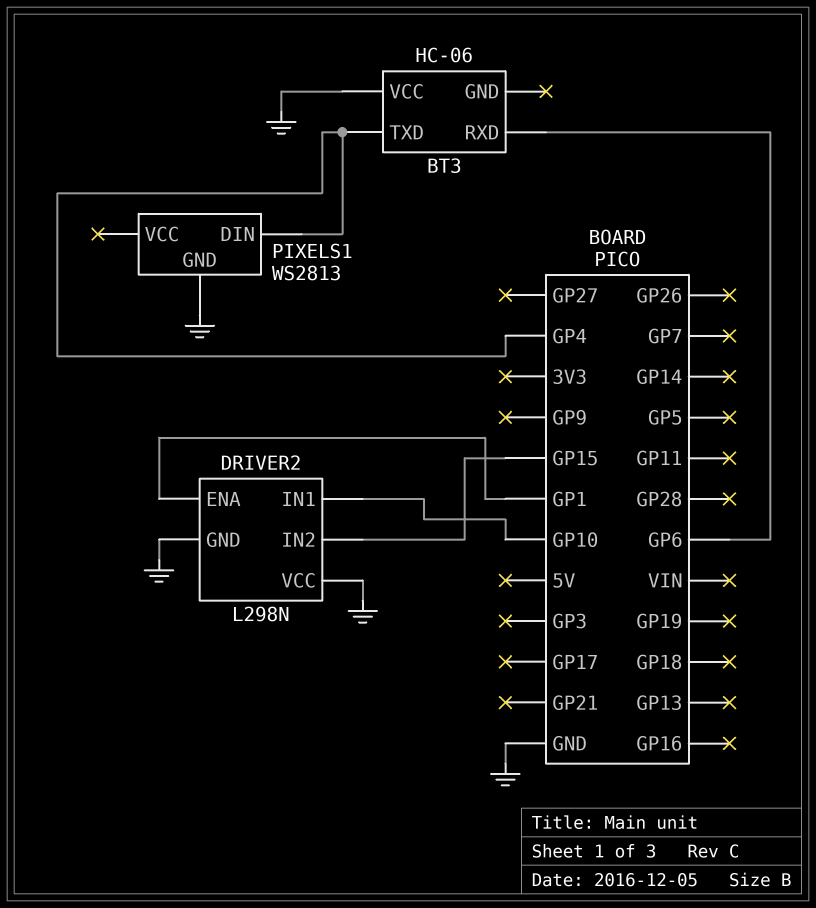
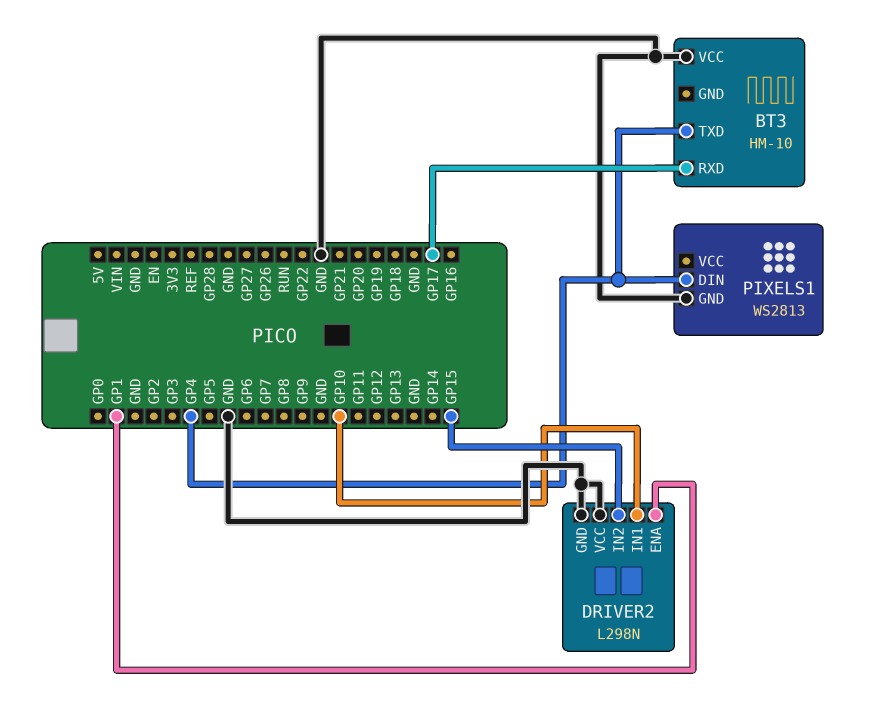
BT3: HC-06 -> HM-10
BT3 pin RXD: GP6 -> GP17

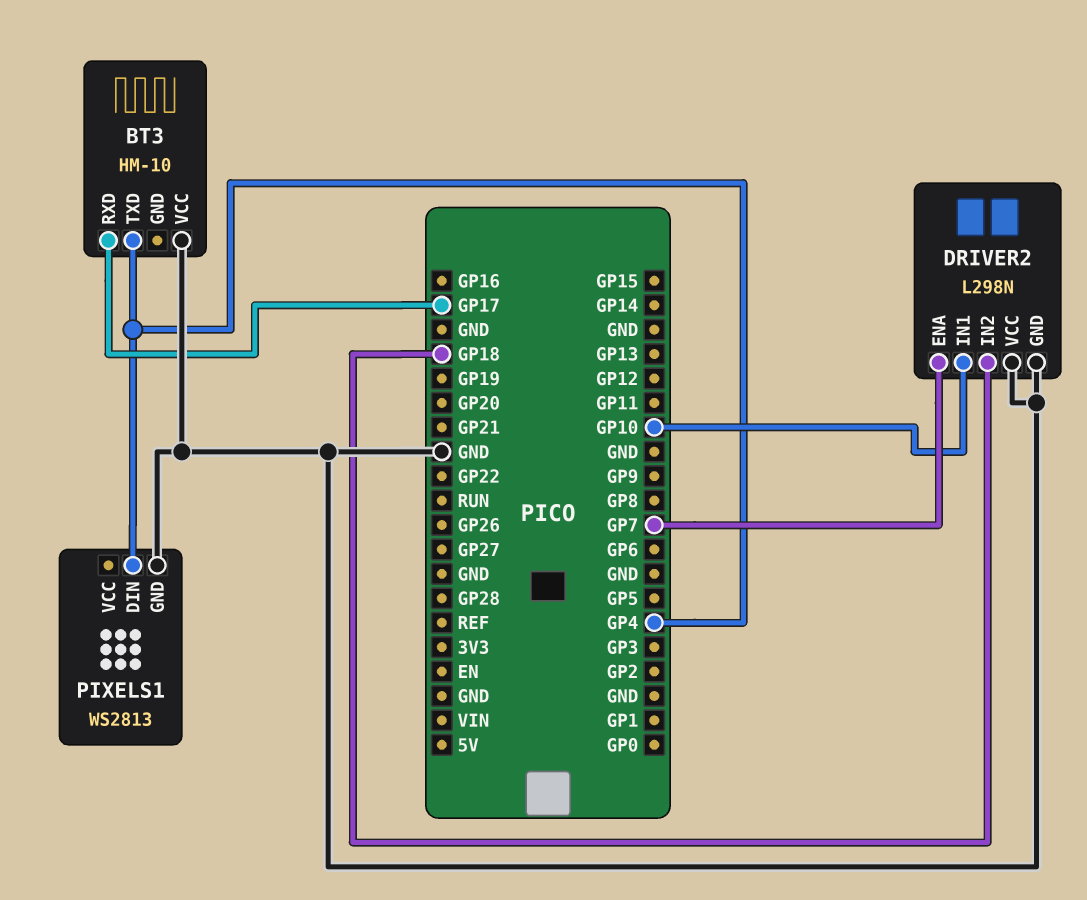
DRIVER2 pin ENA: GP1 -> GP7
DRIVER2 pin IN2: GP15 -> GP18

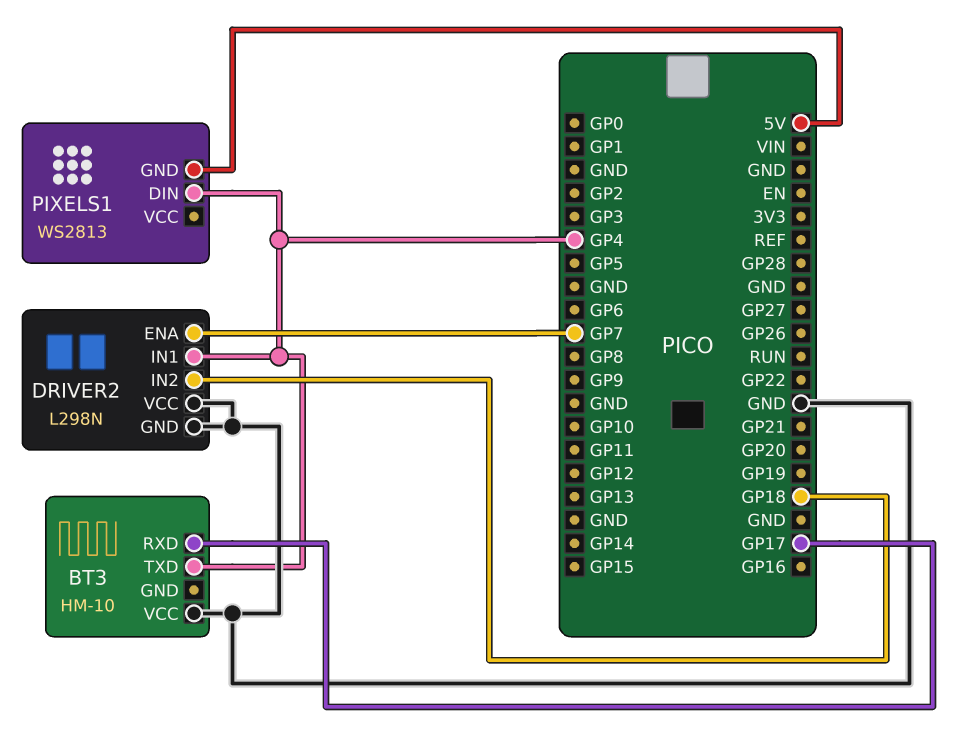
DRIVER2 pin IN1: GP10 -> GP4
PIXELS1 pin GND: GND -> 5V

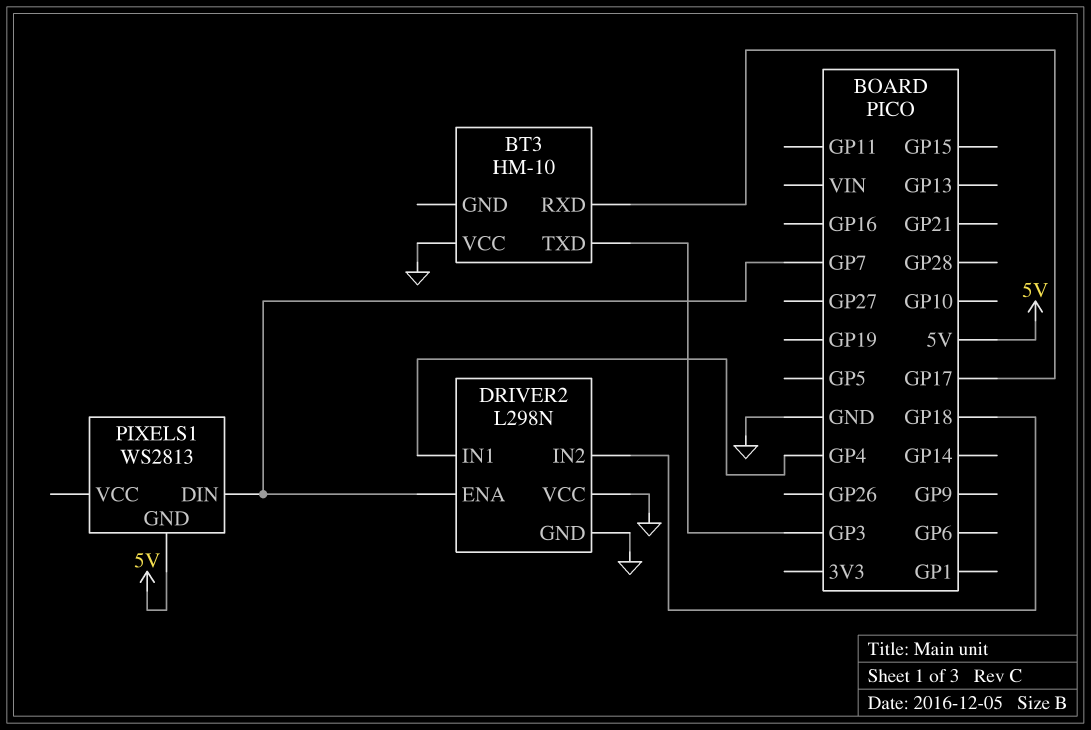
BT3 pin TXD: GP4 -> GP3
PIXELS1 pin DIN: GP4 -> GP7

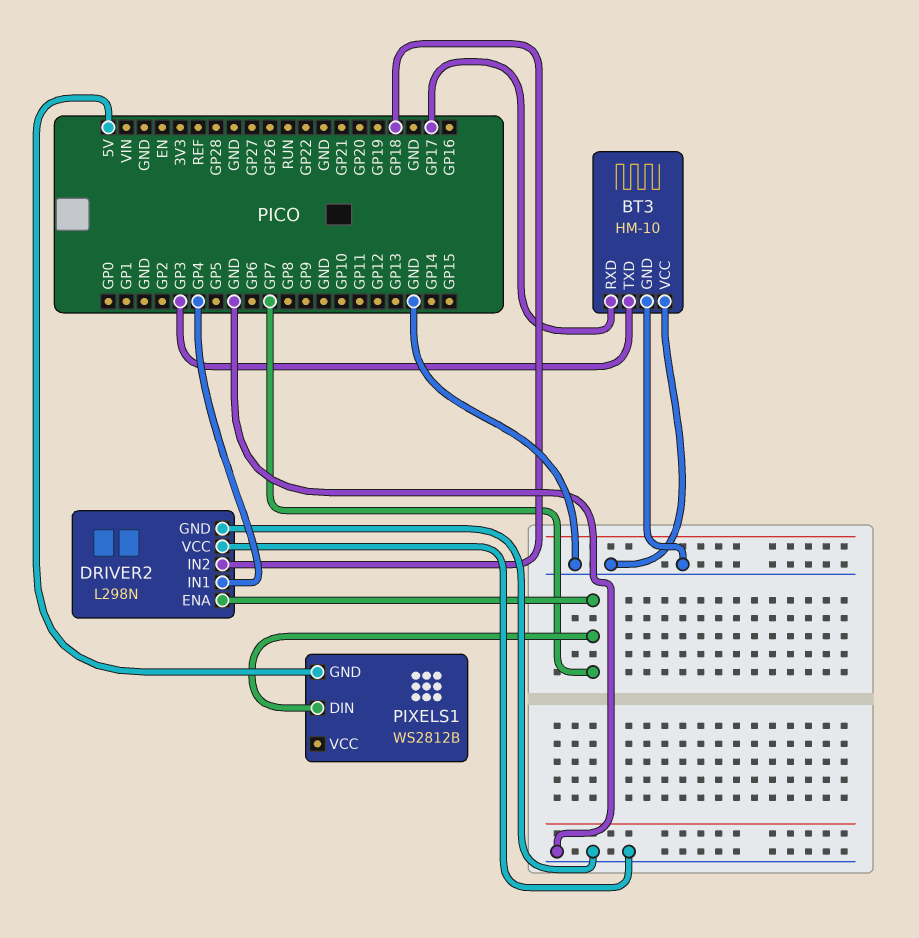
BT3 pin GND: none -> GND
PIXELS1: WS2813 -> WS2812B

